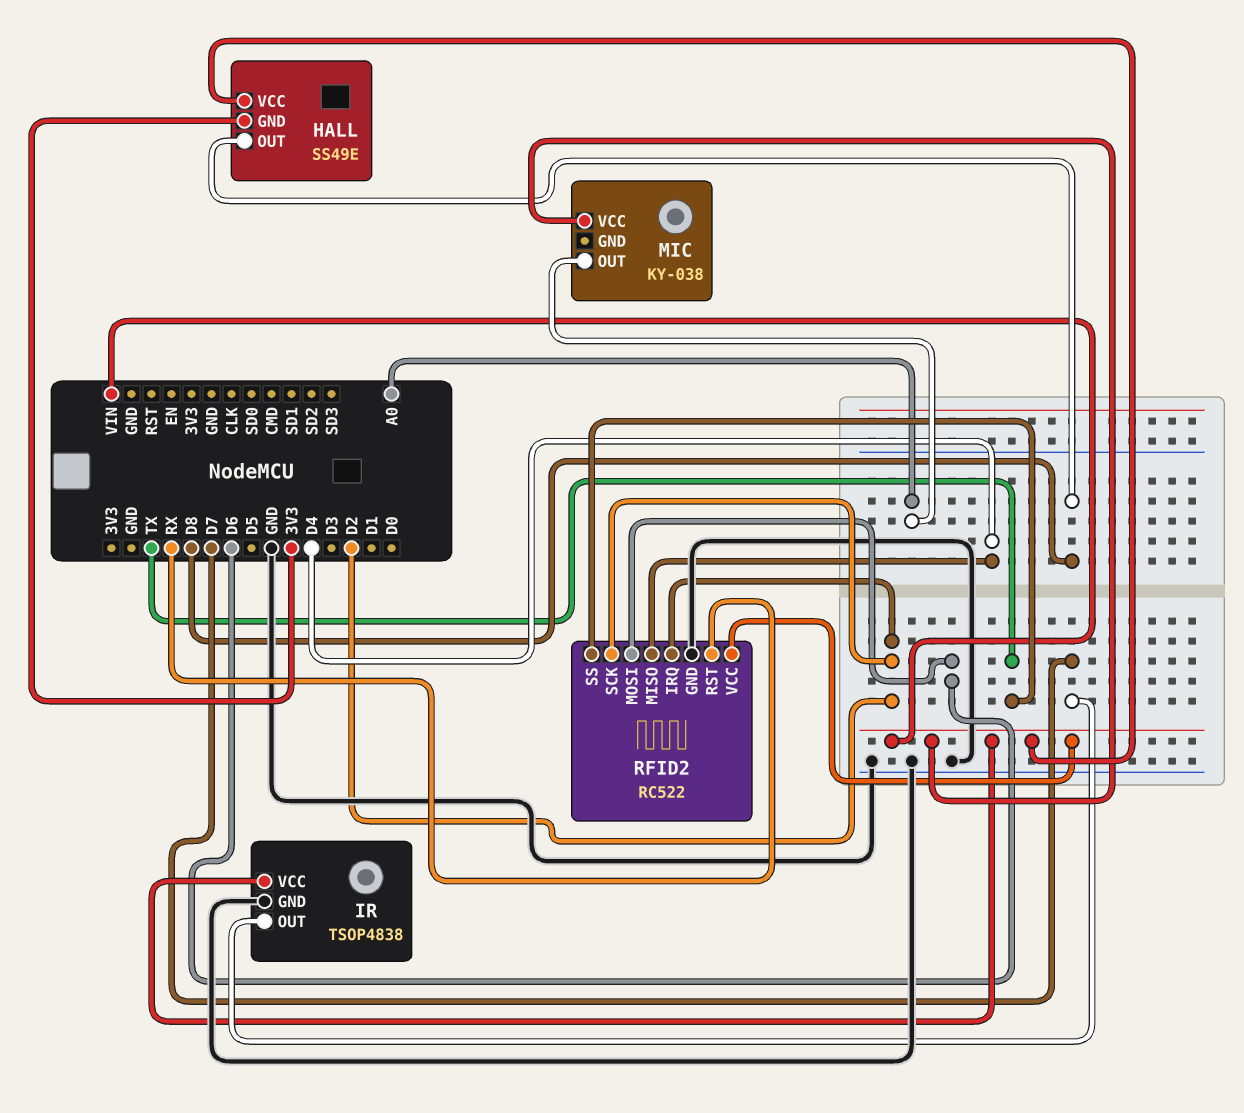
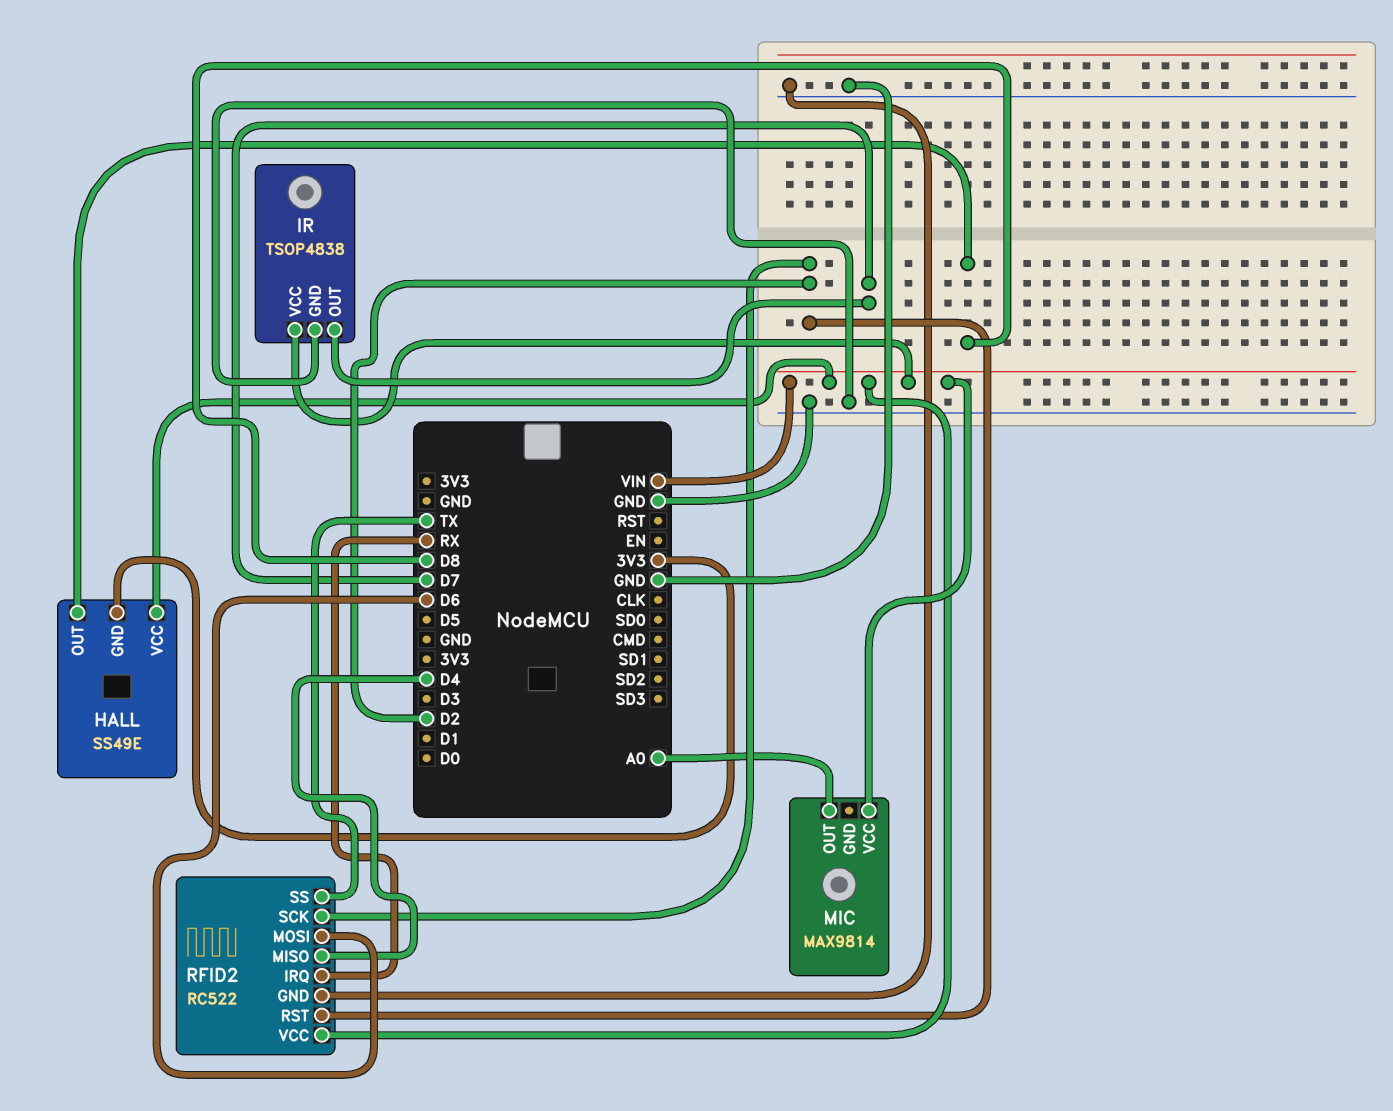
MIC: KY-038 -> MAX9814
RFID2 pin IRQ: D2 -> RX
RFID2 pin RST: RX -> D2

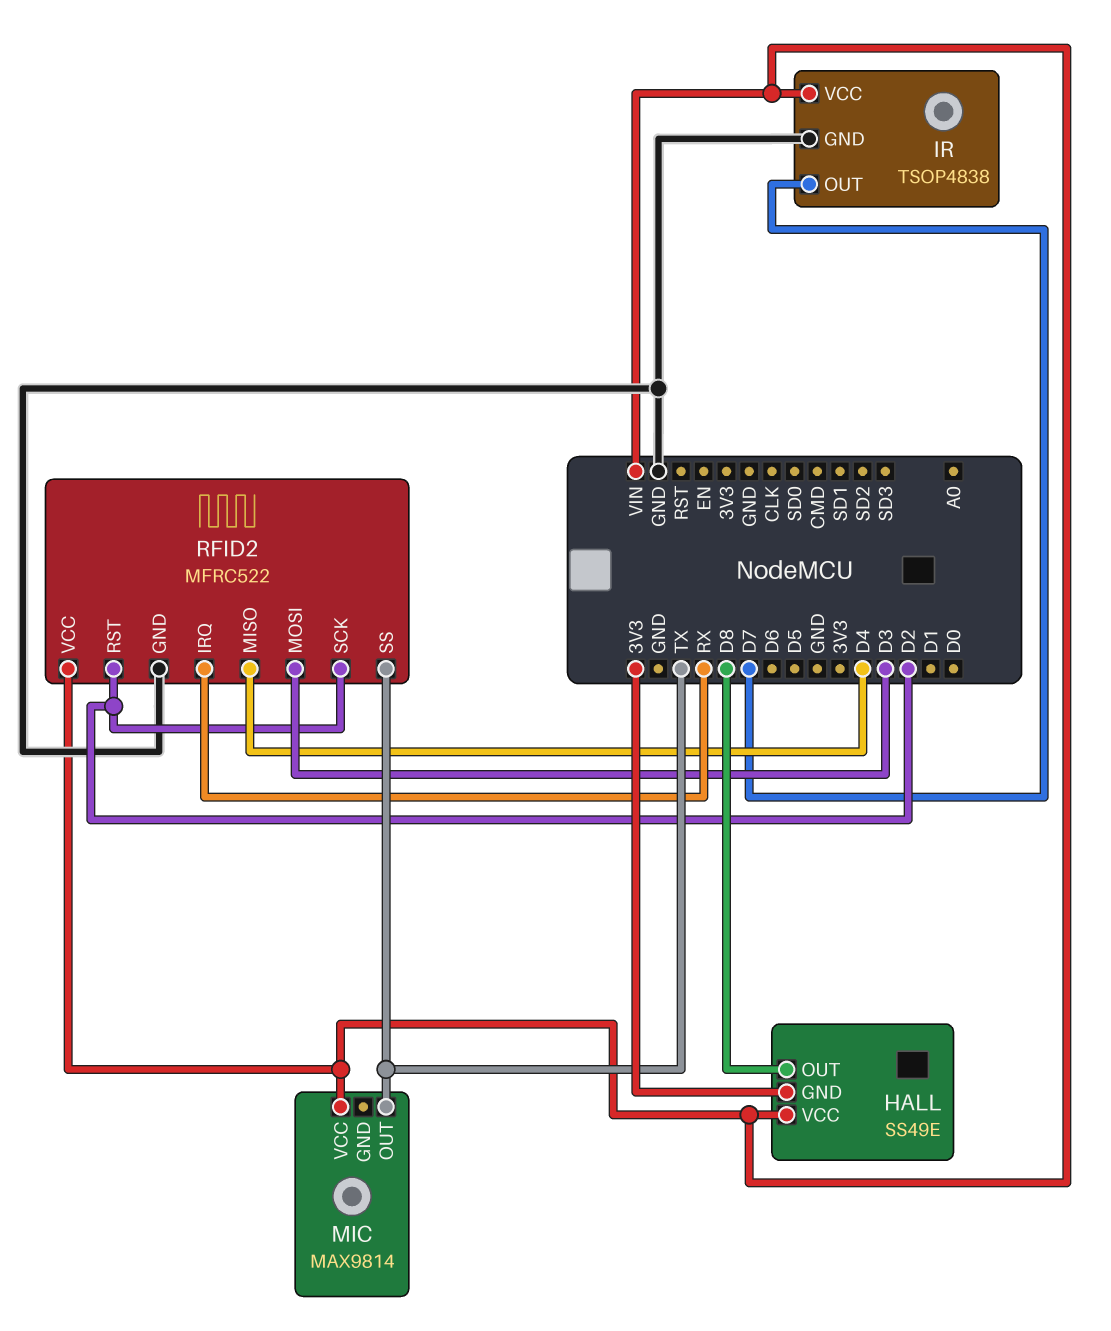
MIC pin OUT: A0 -> TX
RFID2: RC522 -> MFRC522
RFID2 pin MOSI: D6 -> D3

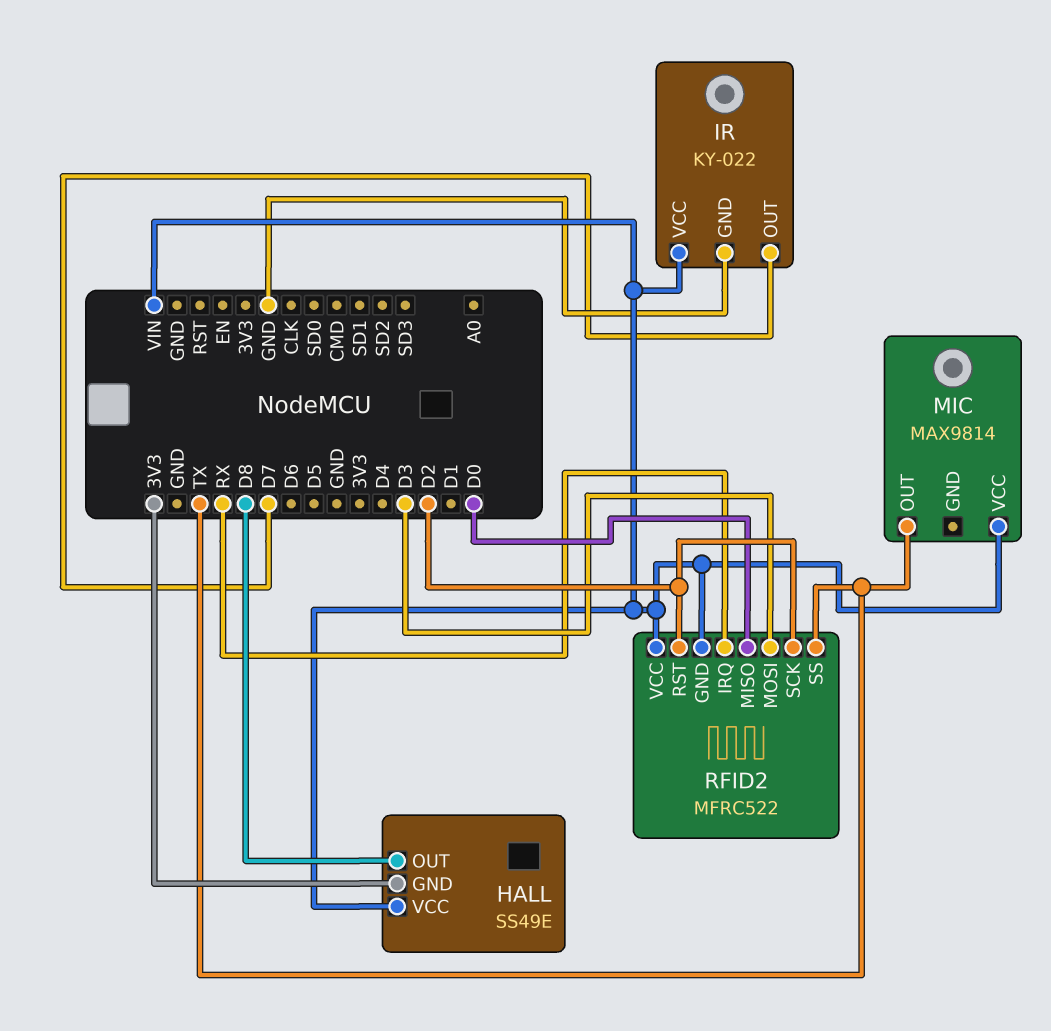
IR: TSOP4838 -> KY-022
RFID2 pin GND: GND -> VIN
RFID2 pin MISO: D4 -> D0

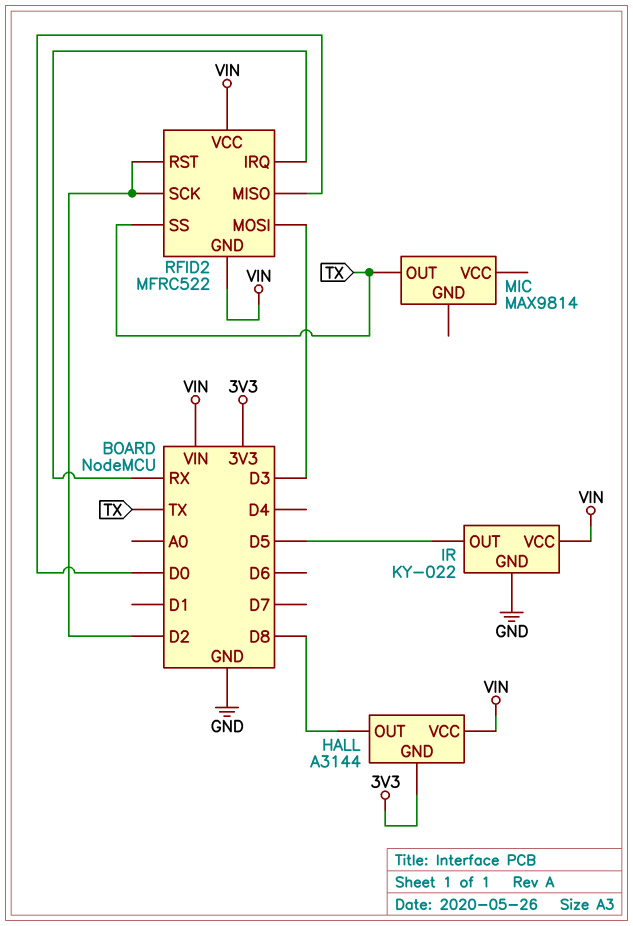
HALL: SS49E -> A3144
IR pin OUT: D7 -> D5
MIC pin VCC: VIN -> none

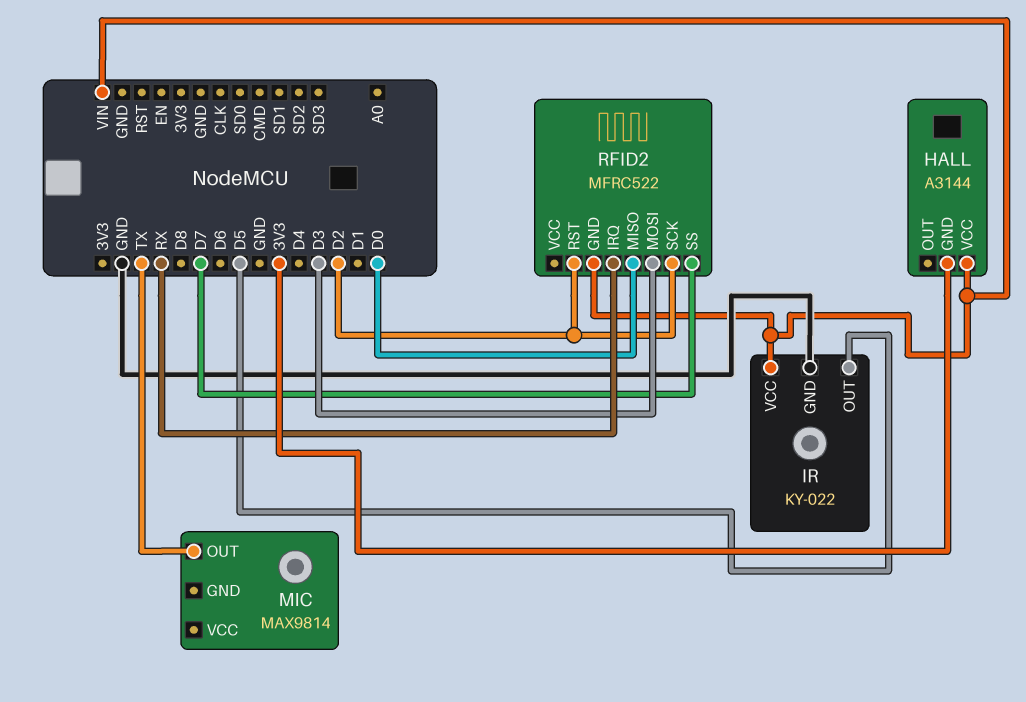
HALL pin OUT: D8 -> none
RFID2 pin SS: TX -> D7
RFID2 pin VCC: VIN -> none

